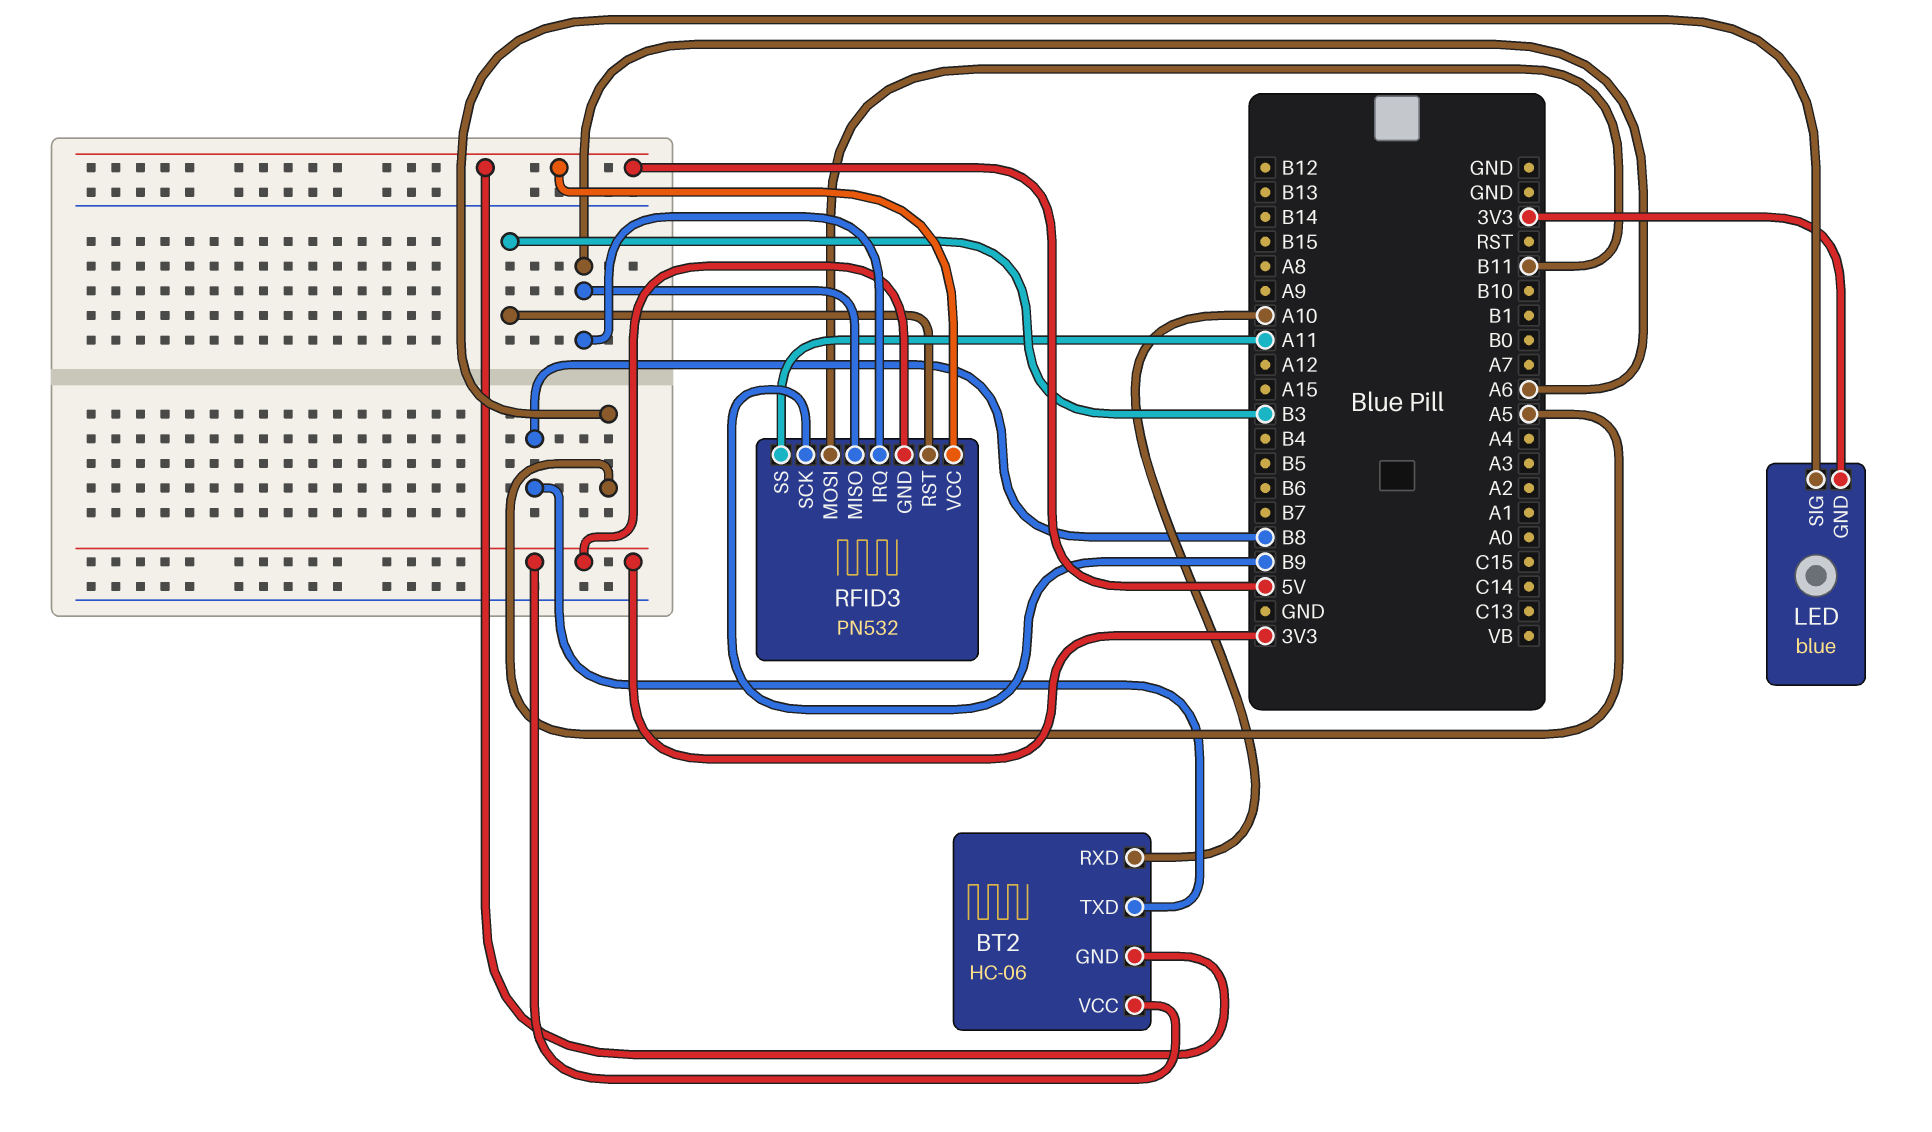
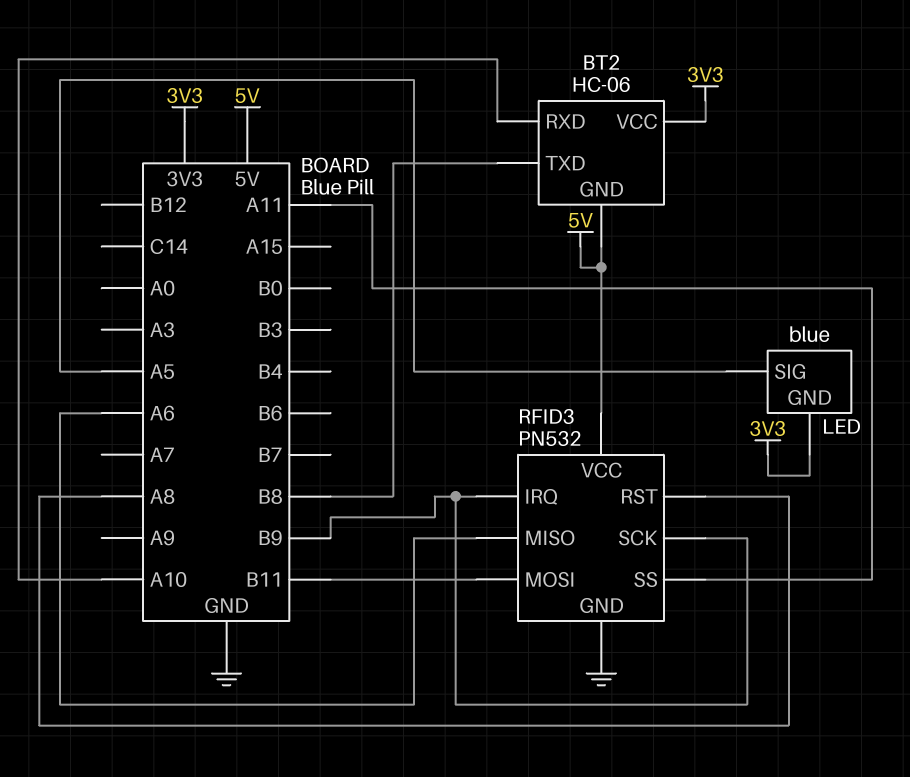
RFID3 pin GND: 3V3 -> GND
RFID3 pin IRQ: A6 -> B9
RFID3 pin RST: B3 -> A8

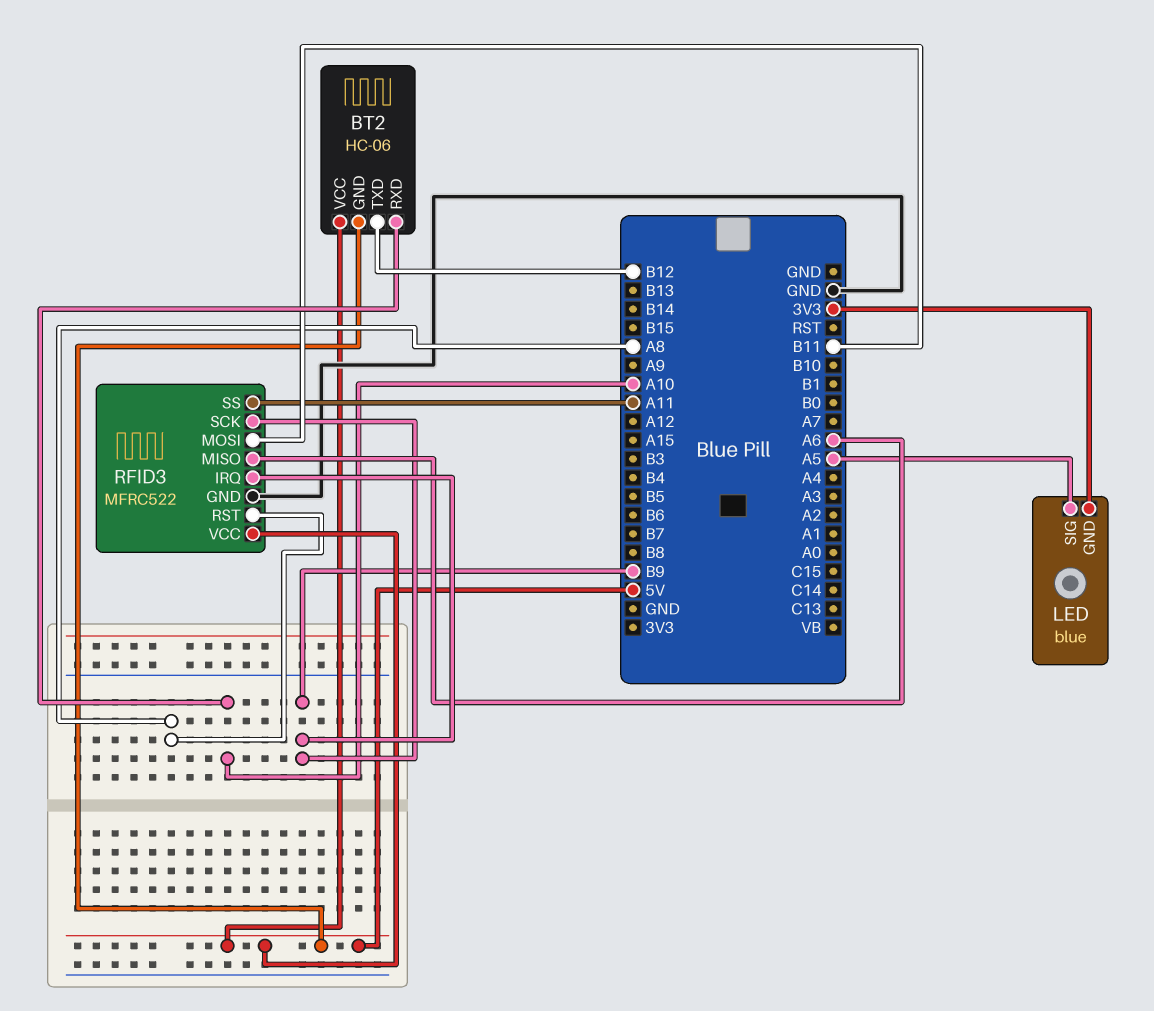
BT2 pin TXD: B8 -> B12
BT2 pin VCC: 3V3 -> 5V
RFID3: PN532 -> MFRC522

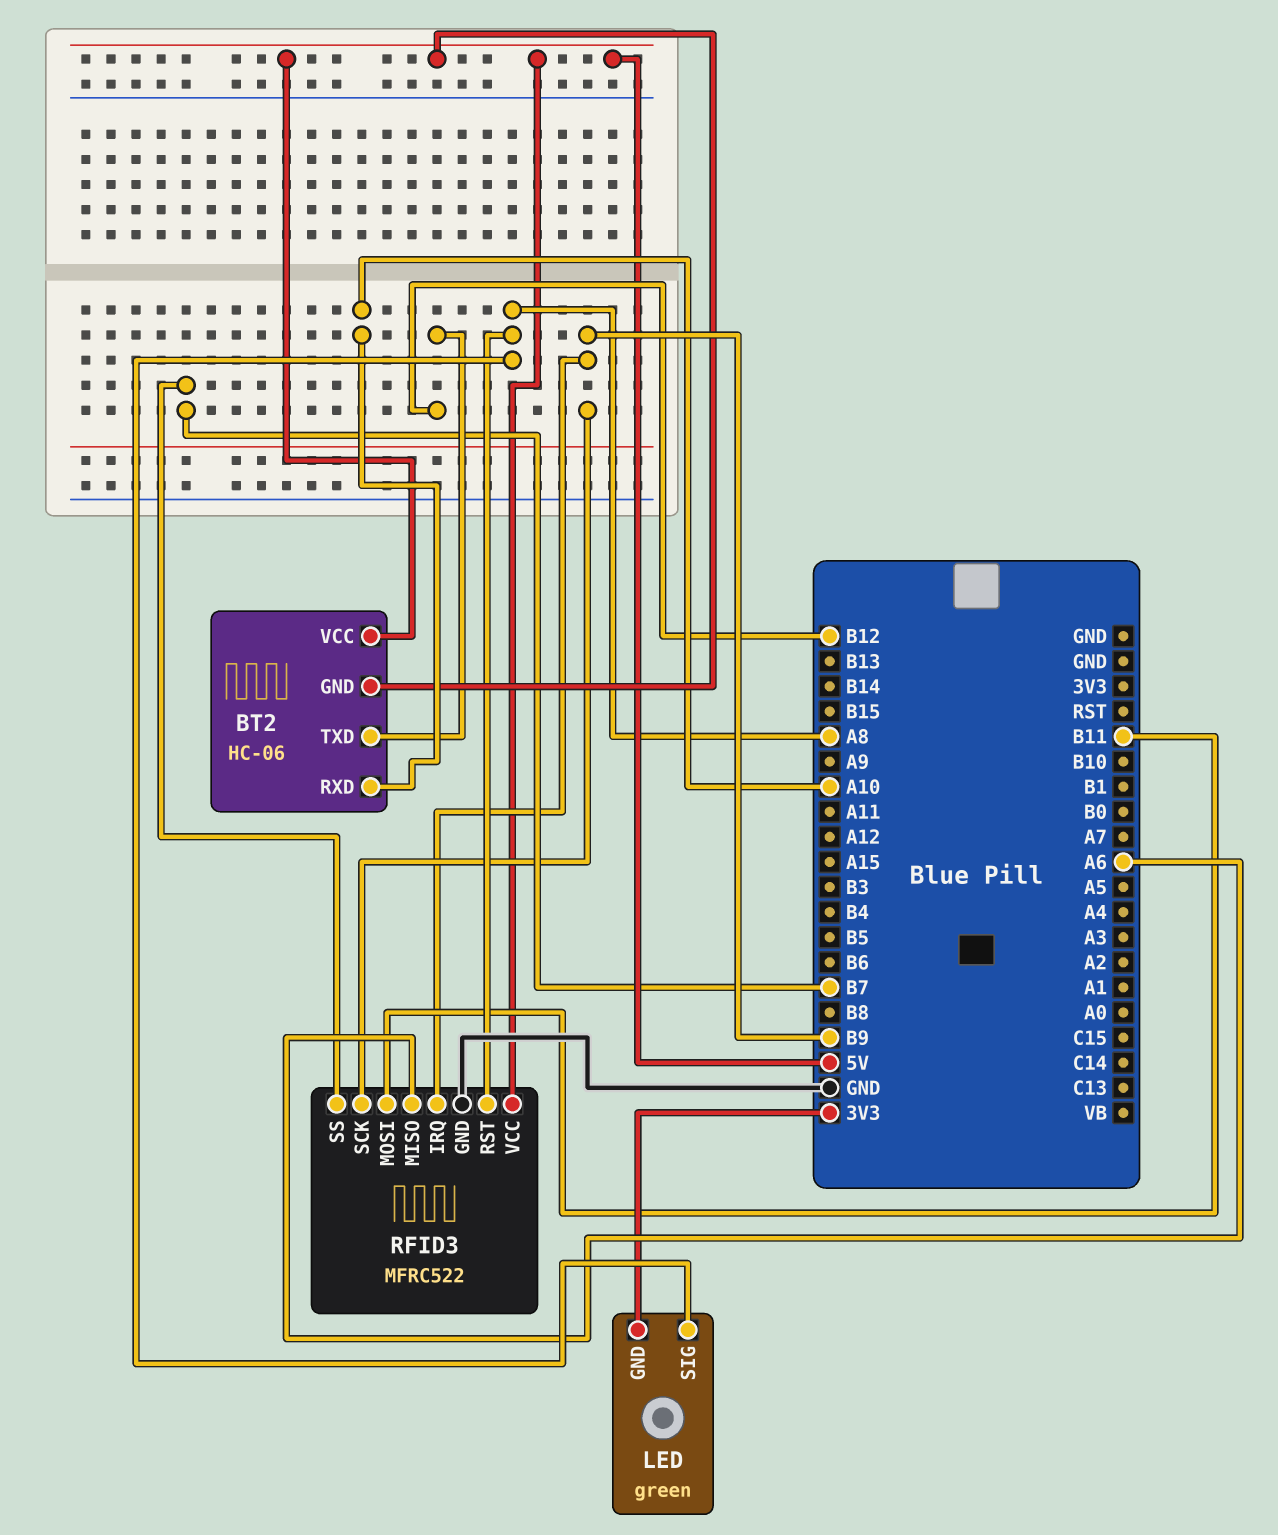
LED: blue -> green
LED pin SIG: A5 -> A8
RFID3 pin SS: A11 -> B7

